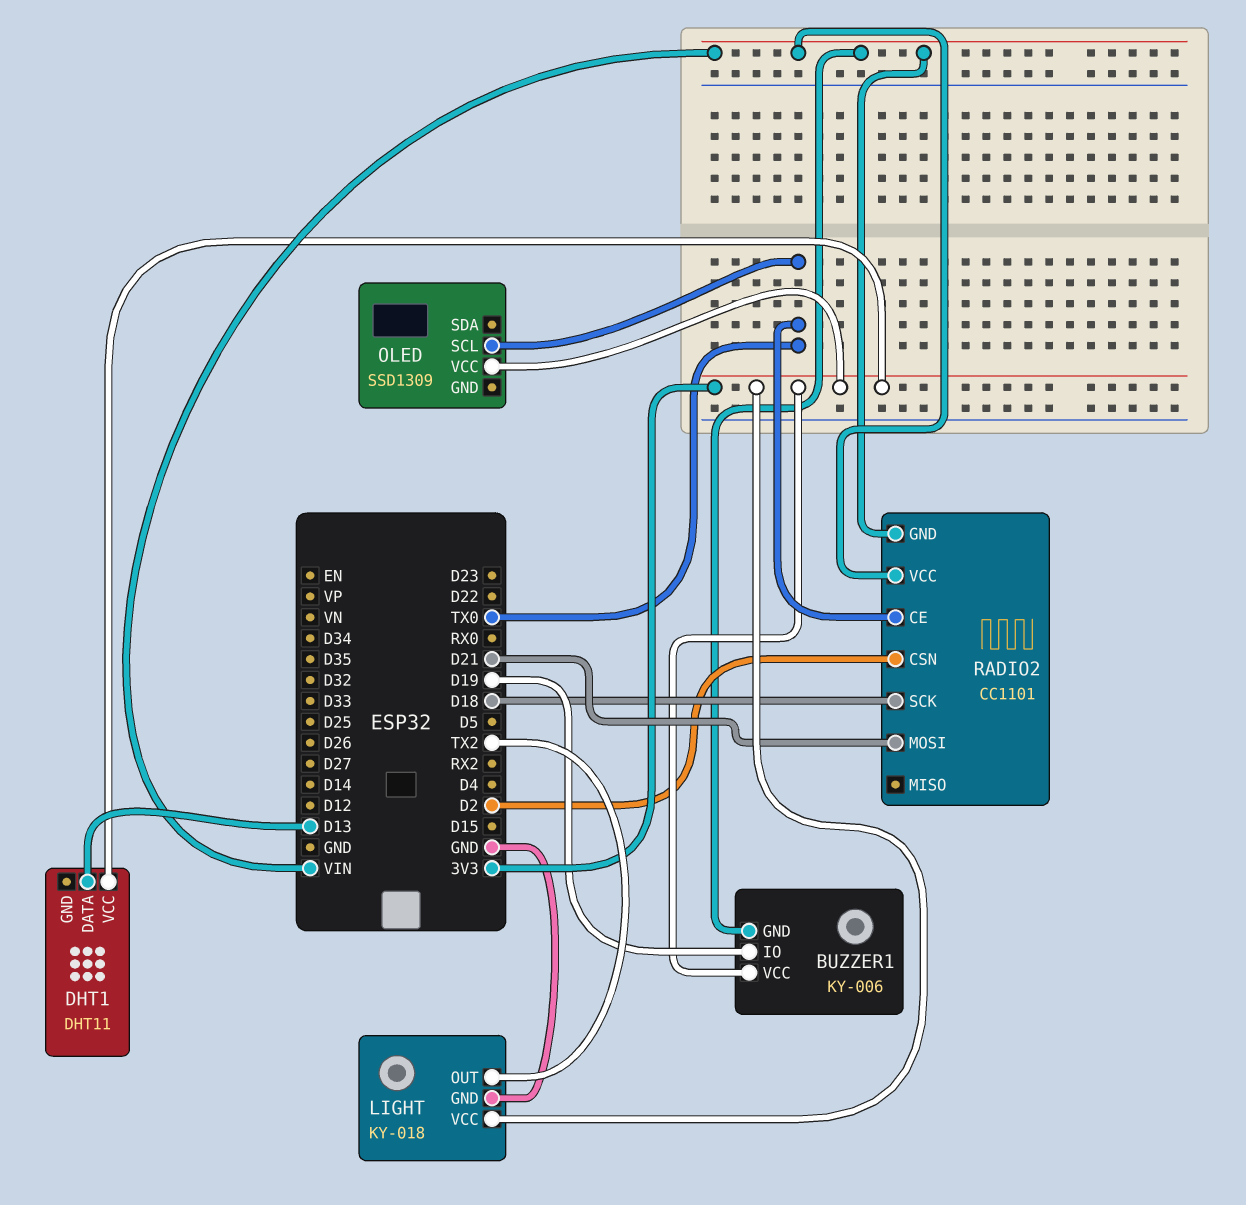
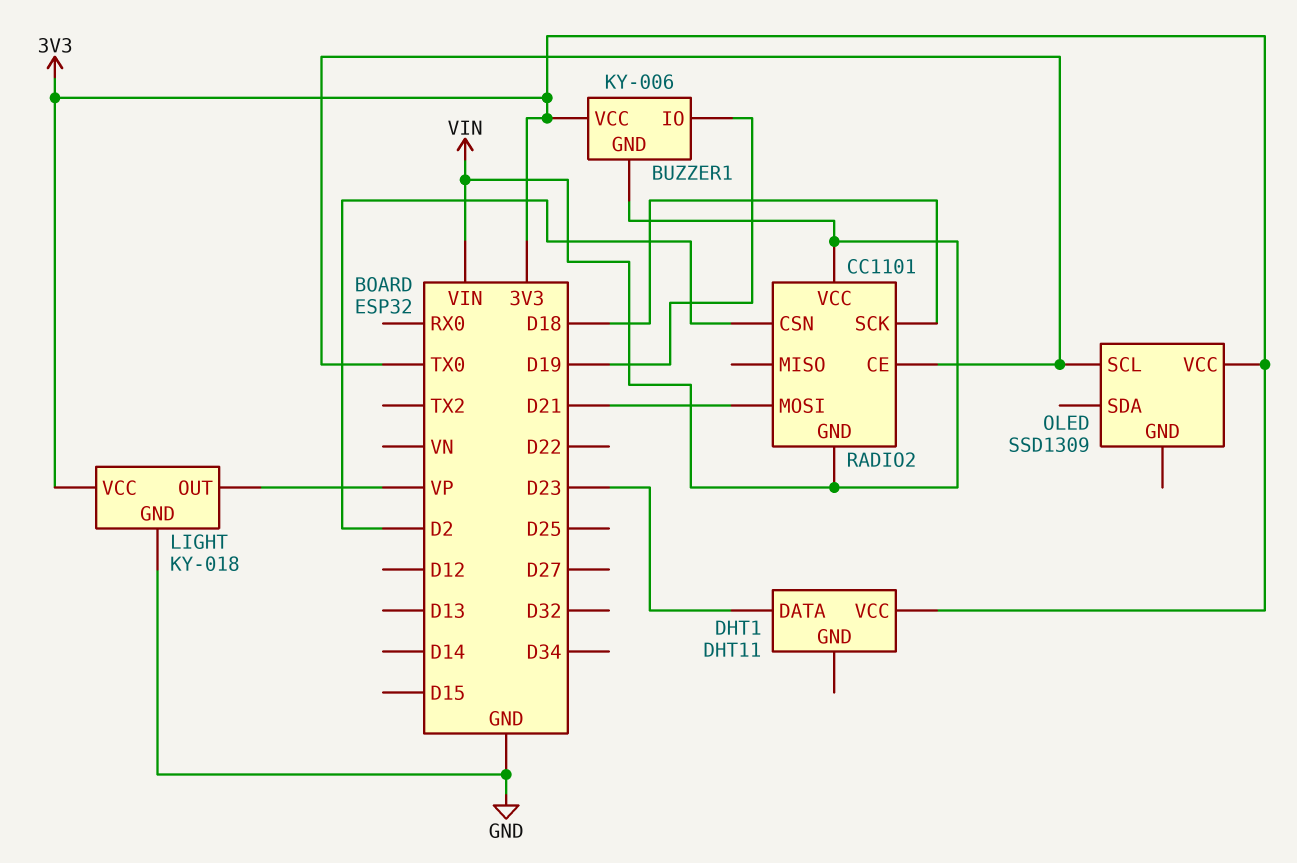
DHT1 pin DATA: D13 -> D23
LIGHT pin OUT: TX2 -> VP

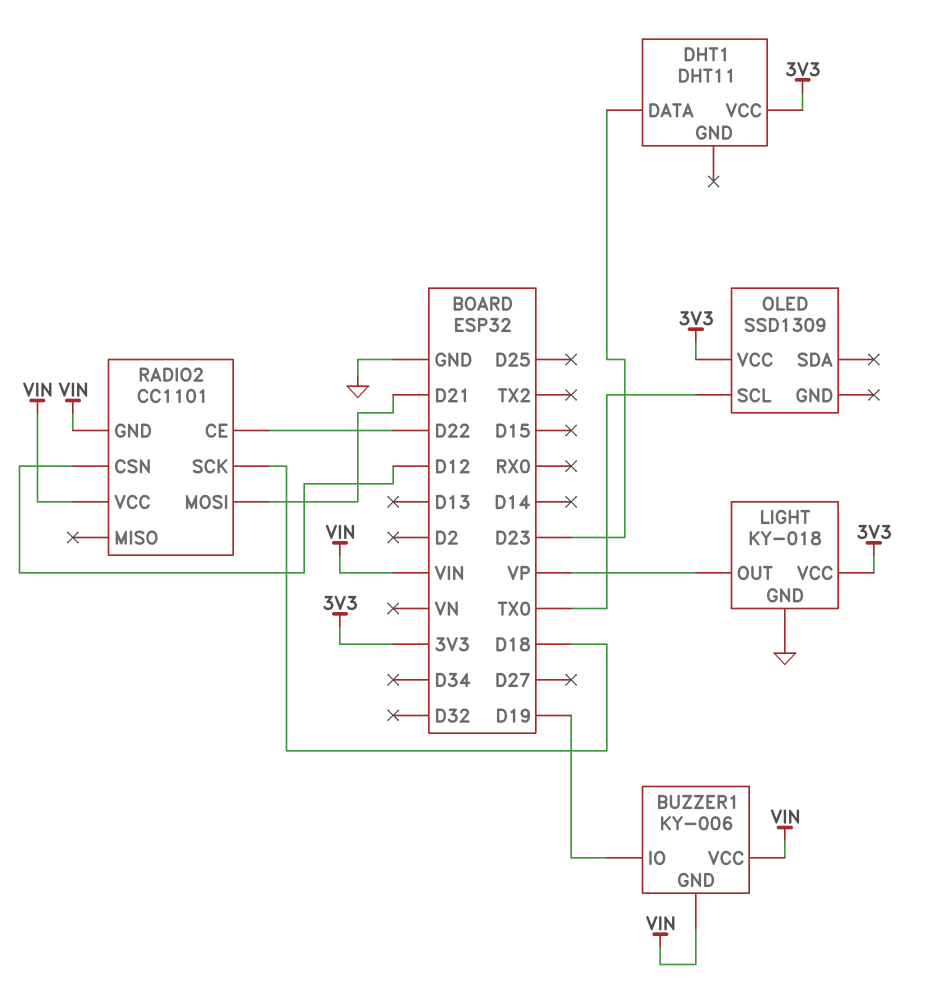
BUZZER1 pin VCC: 3V3 -> VIN
RADIO2 pin CE: TX0 -> D22
RADIO2 pin CSN: D2 -> D12

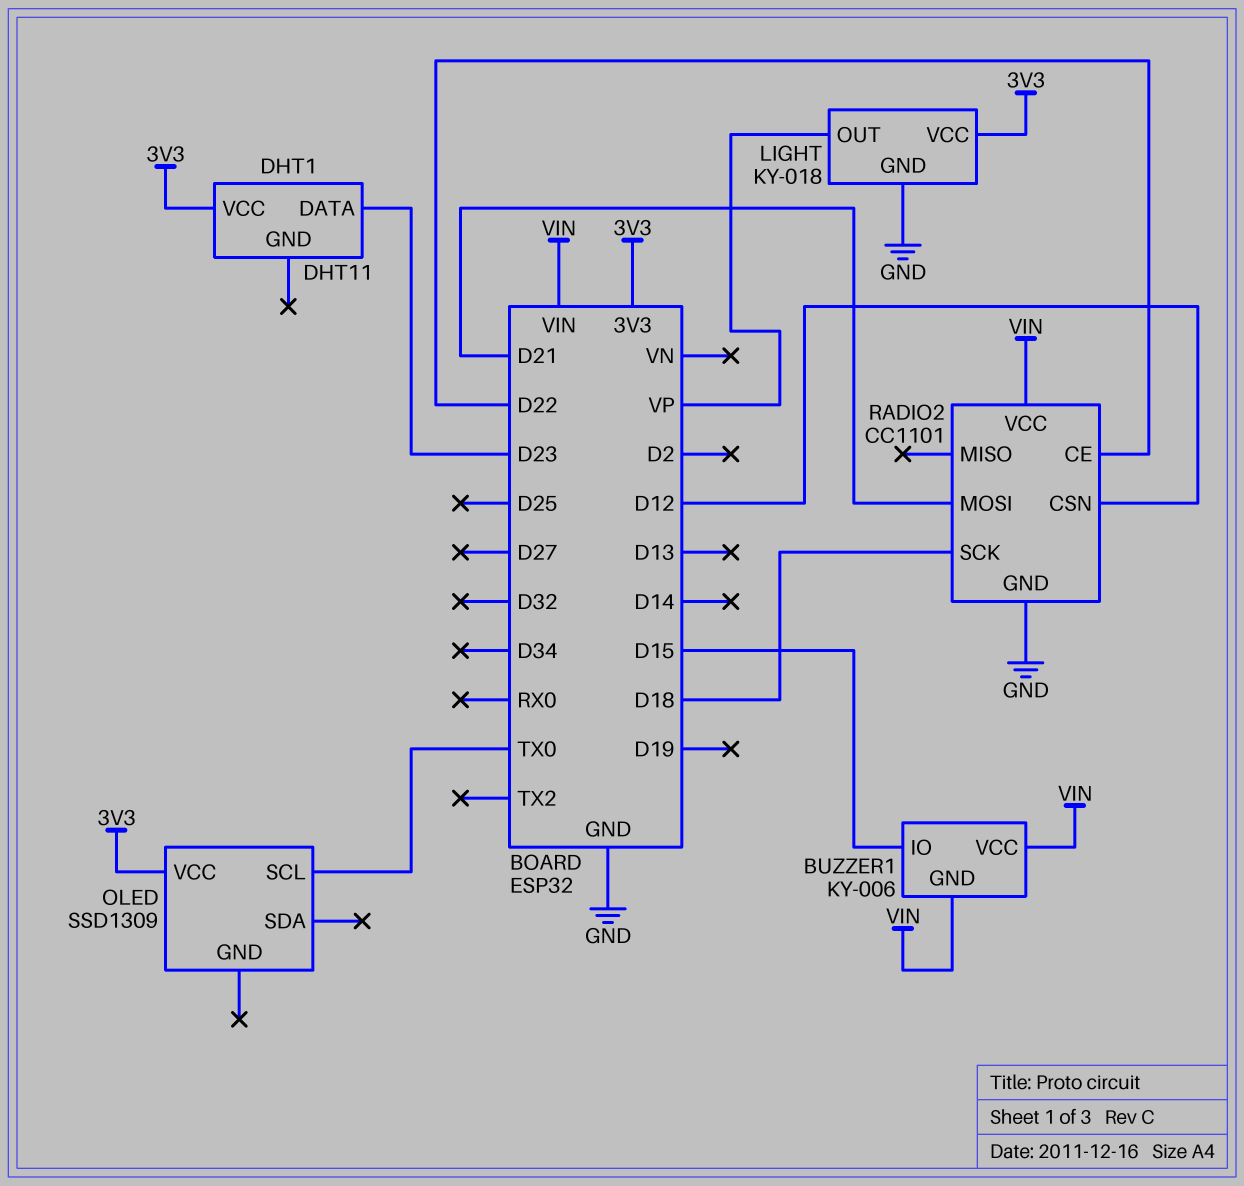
BUZZER1 pin IO: D19 -> D15
RADIO2 pin GND: VIN -> GND

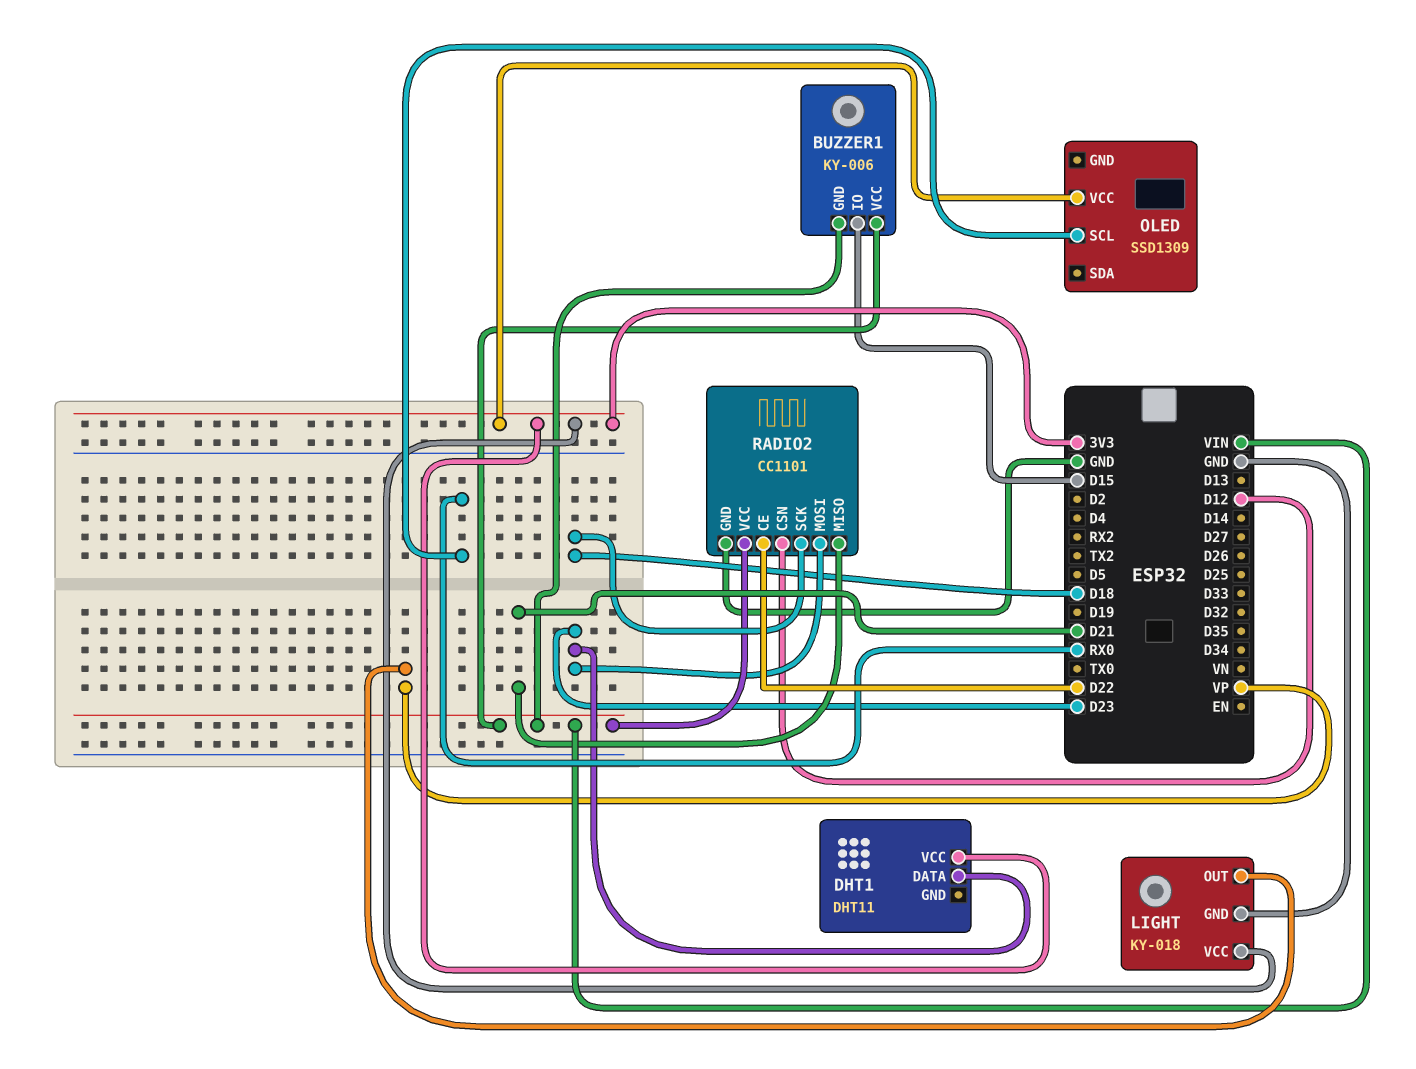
OLED pin SCL: TX0 -> RX0
RADIO2 pin MISO: none -> D21
RADIO2 pin MOSI: D21 -> D23

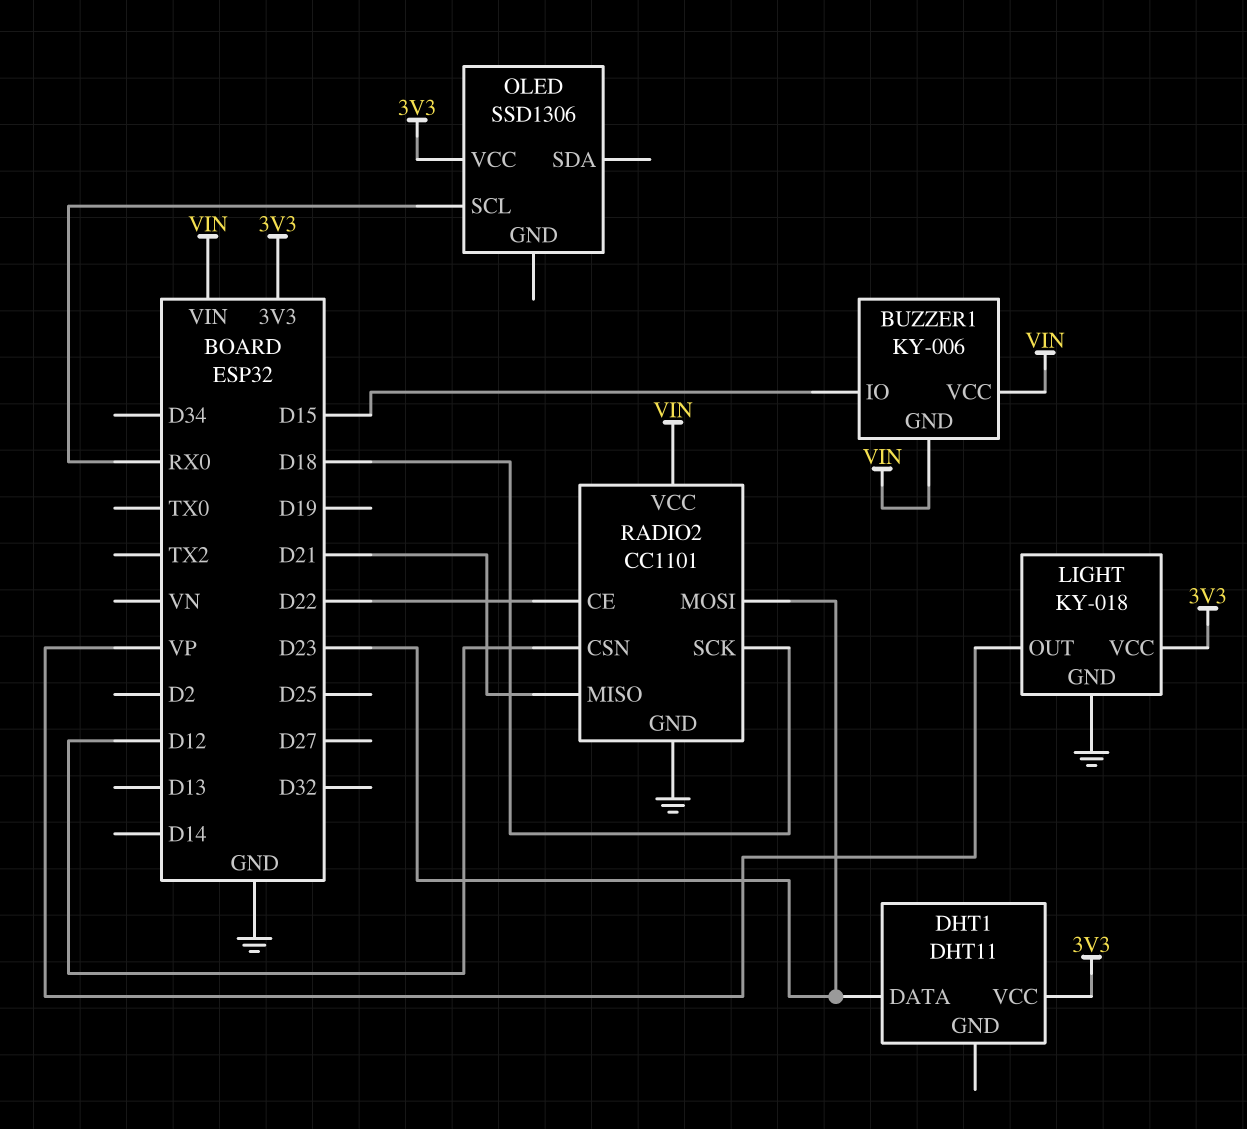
OLED: SSD1309 -> SSD1306

